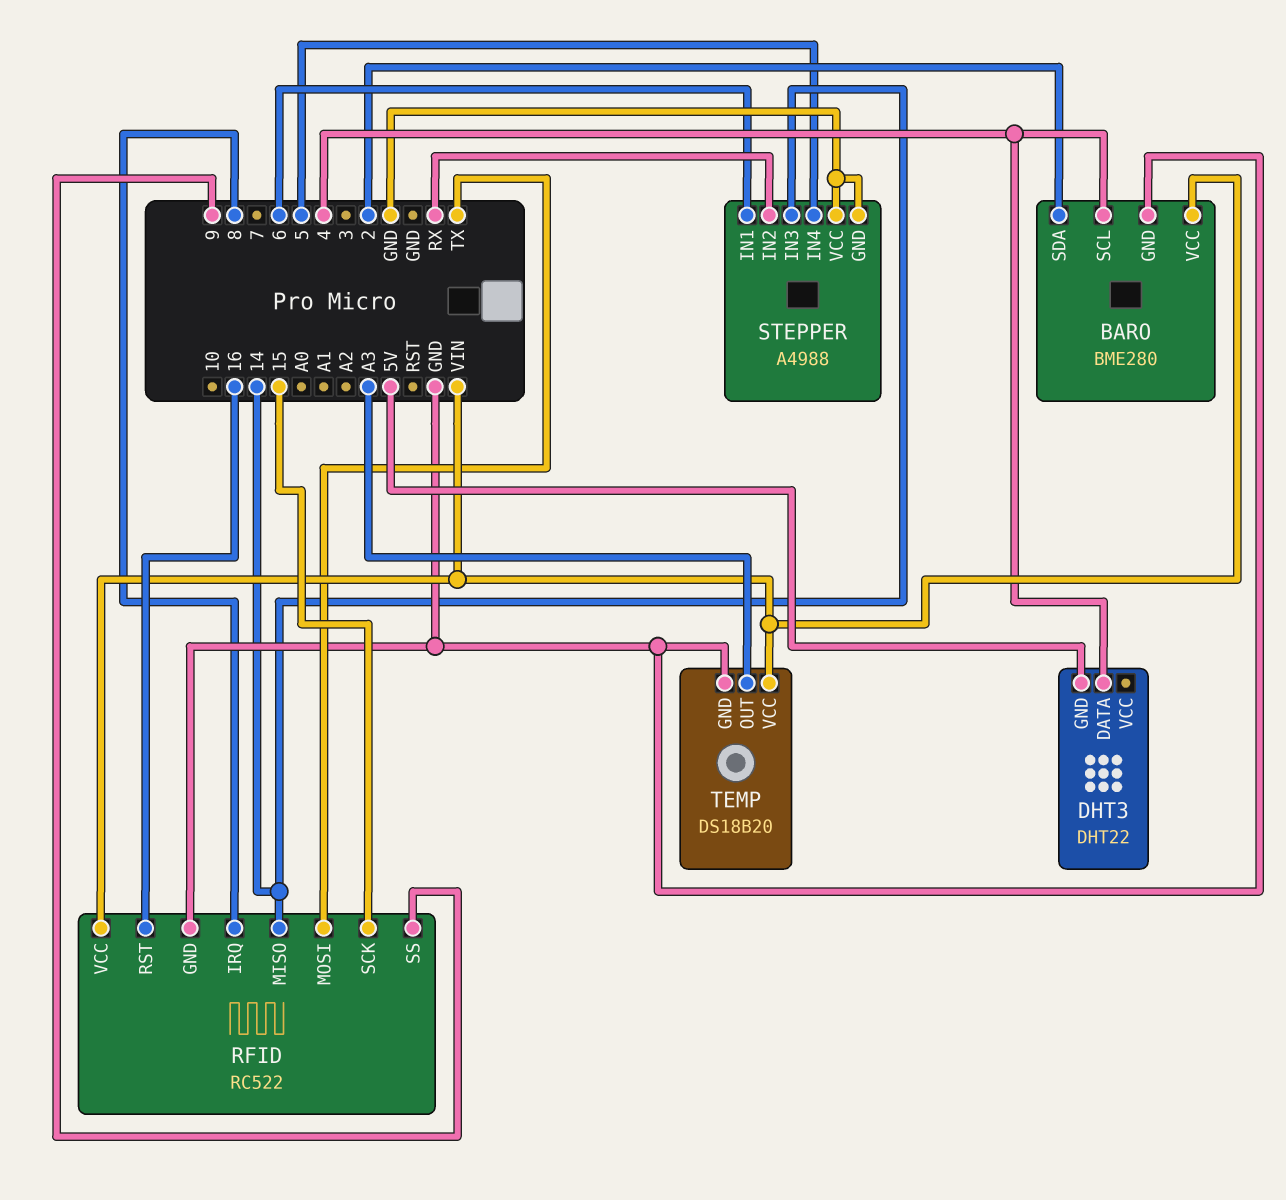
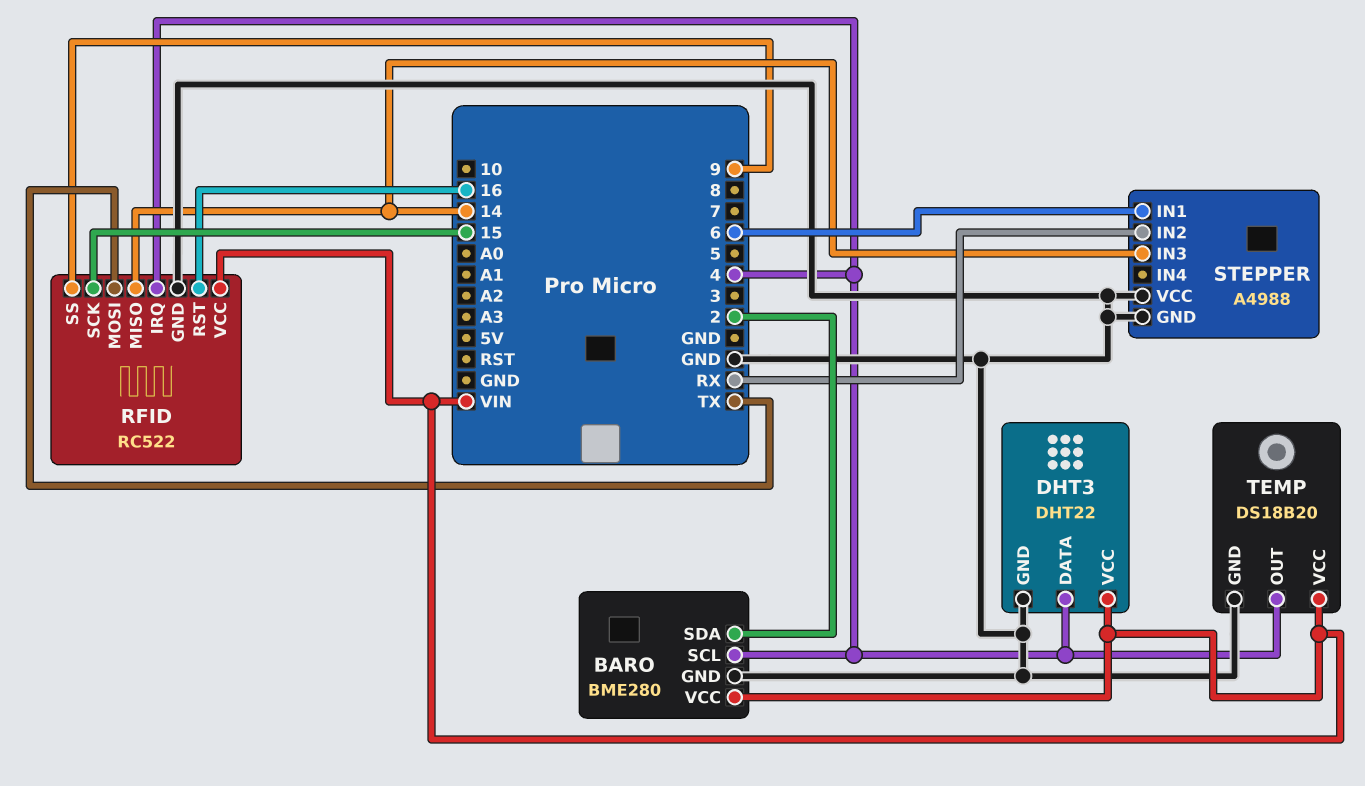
DHT3 pin GND: 5V -> GND
DHT3 pin VCC: none -> VIN
RFID pin IRQ: 8 -> 4
STEPPER pin IN4: 5 -> none
TEMP pin OUT: A3 -> 4

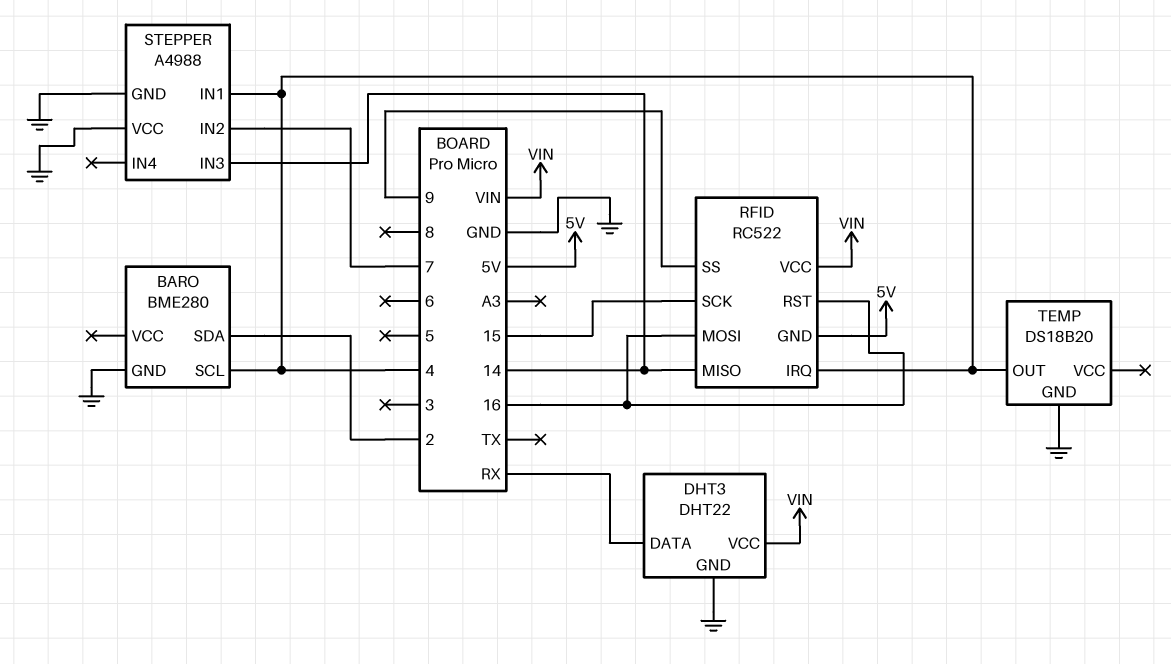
BARO pin VCC: VIN -> none
DHT3 pin DATA: 4 -> RX
RFID pin GND: GND -> 5V
RFID pin MOSI: TX -> 16
STEPPER pin IN1: 6 -> 4
STEPPER pin IN2: RX -> 7
TEMP pin VCC: VIN -> none

